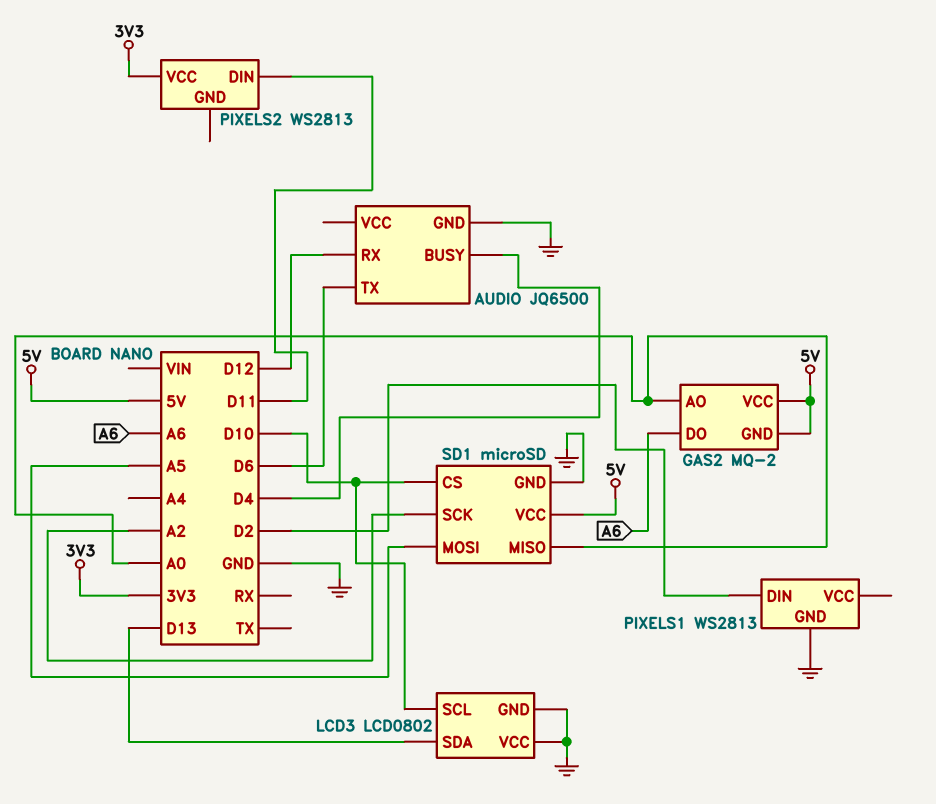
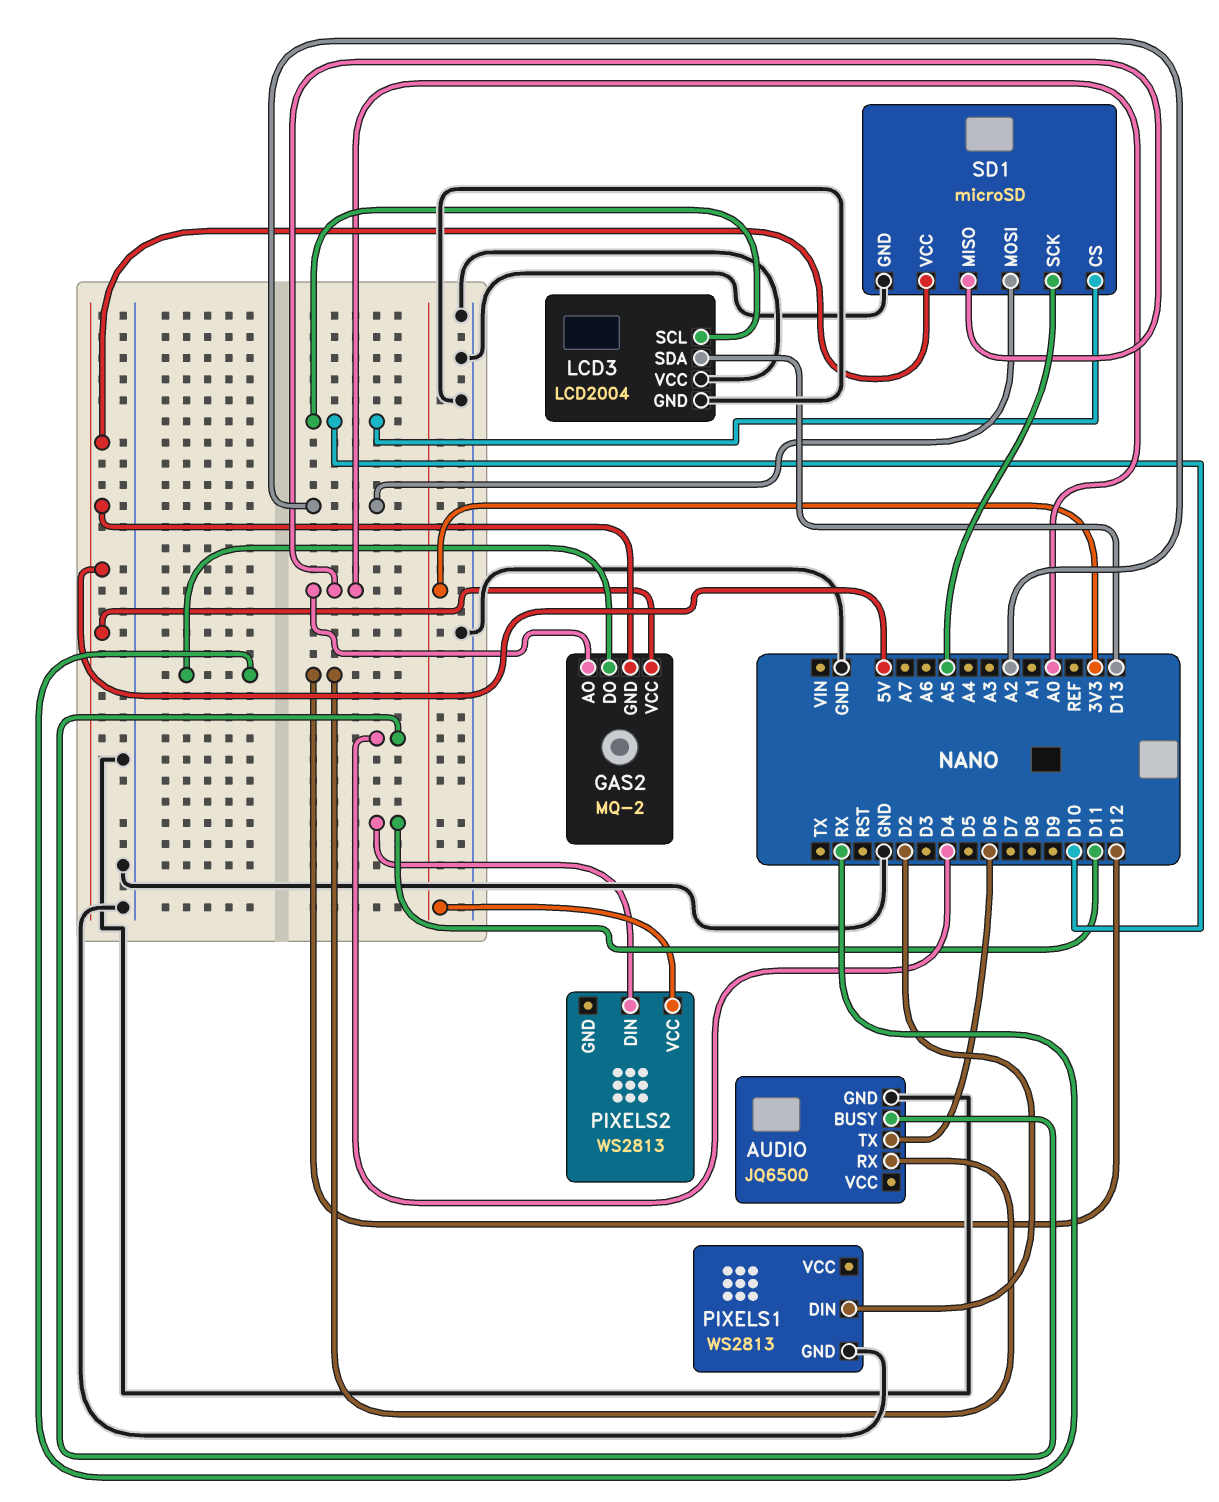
GAS2 pin DO: A6 -> RX
LCD3: LCD0802 -> LCD2004
SD1 pin MOSI: A5 -> A2
SD1 pin SCK: A2 -> A5

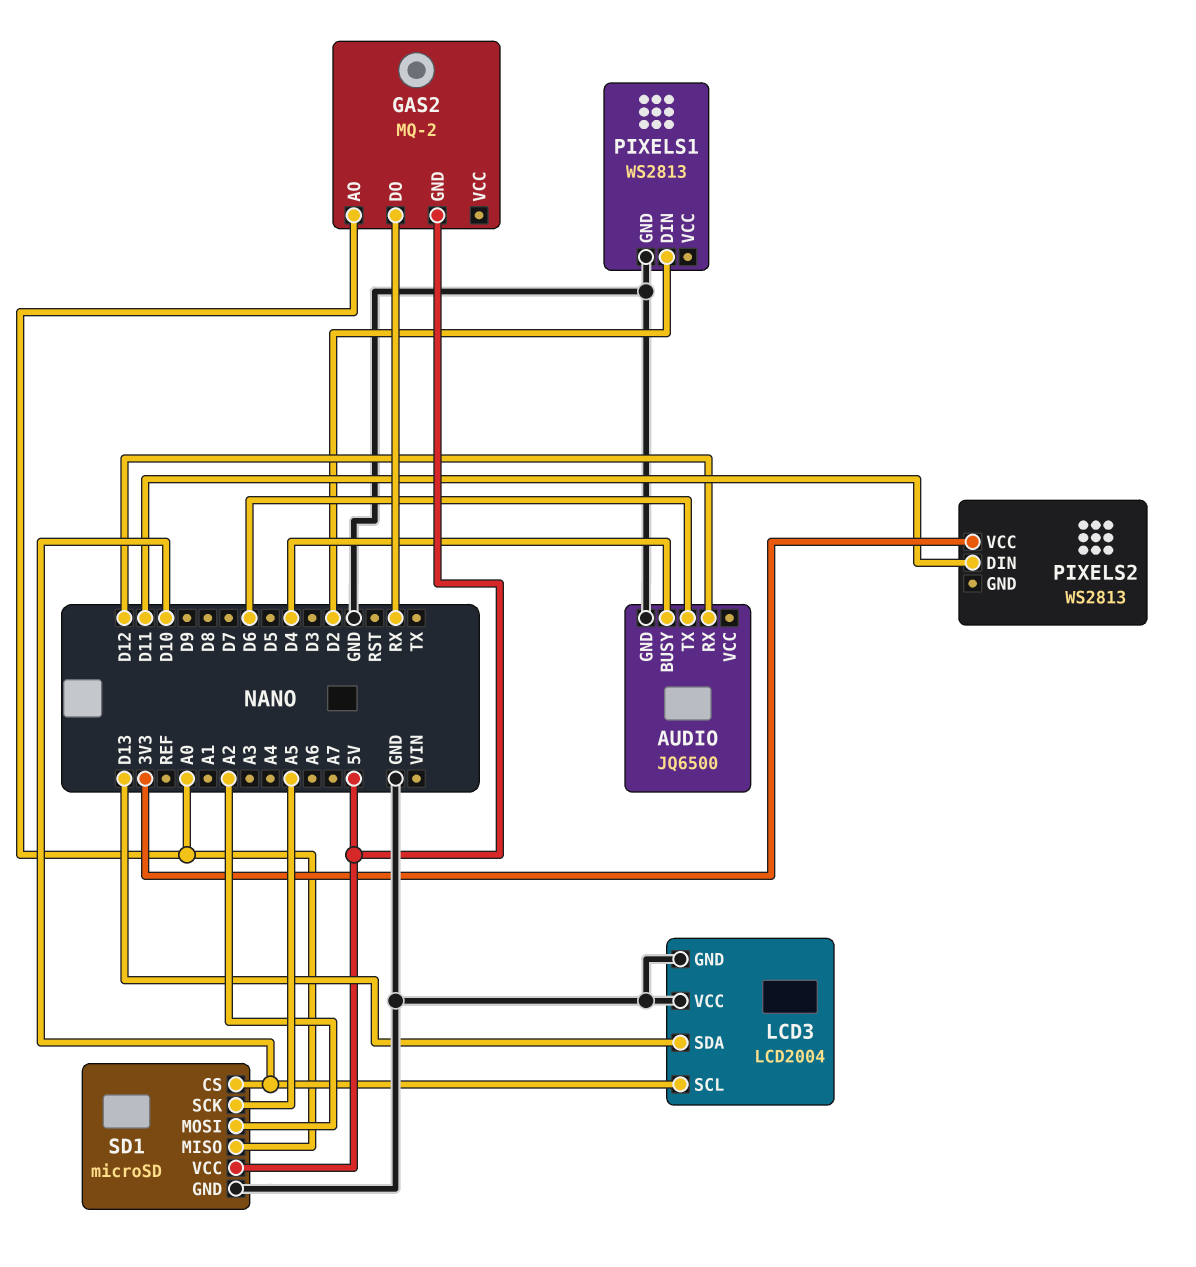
GAS2 pin VCC: 5V -> none

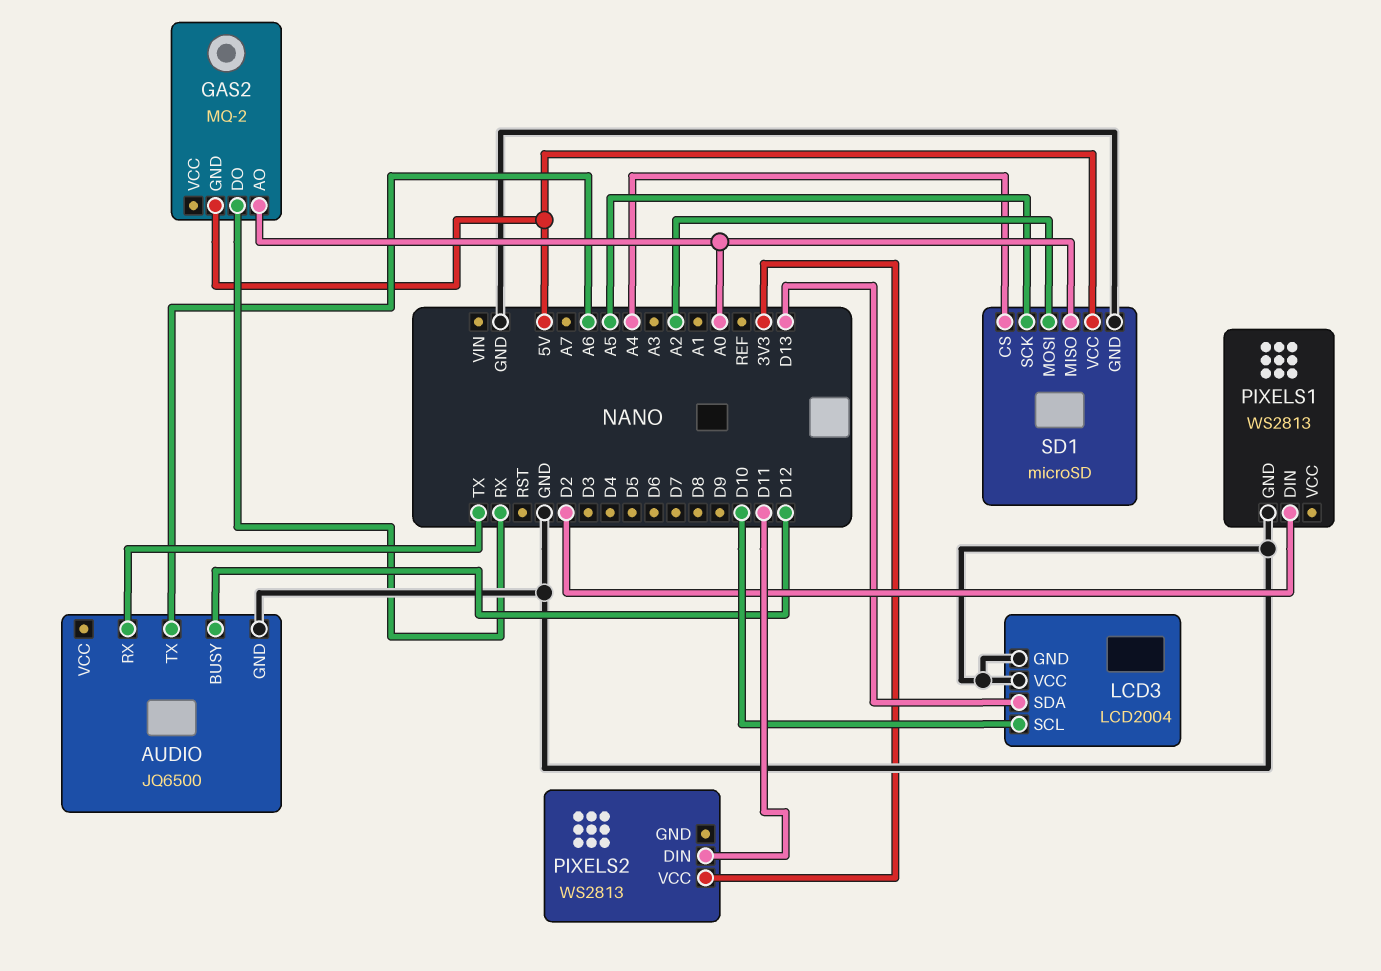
AUDIO pin BUSY: D4 -> D12
AUDIO pin RX: D12 -> TX
AUDIO pin TX: D6 -> A6
SD1 pin CS: D10 -> A4

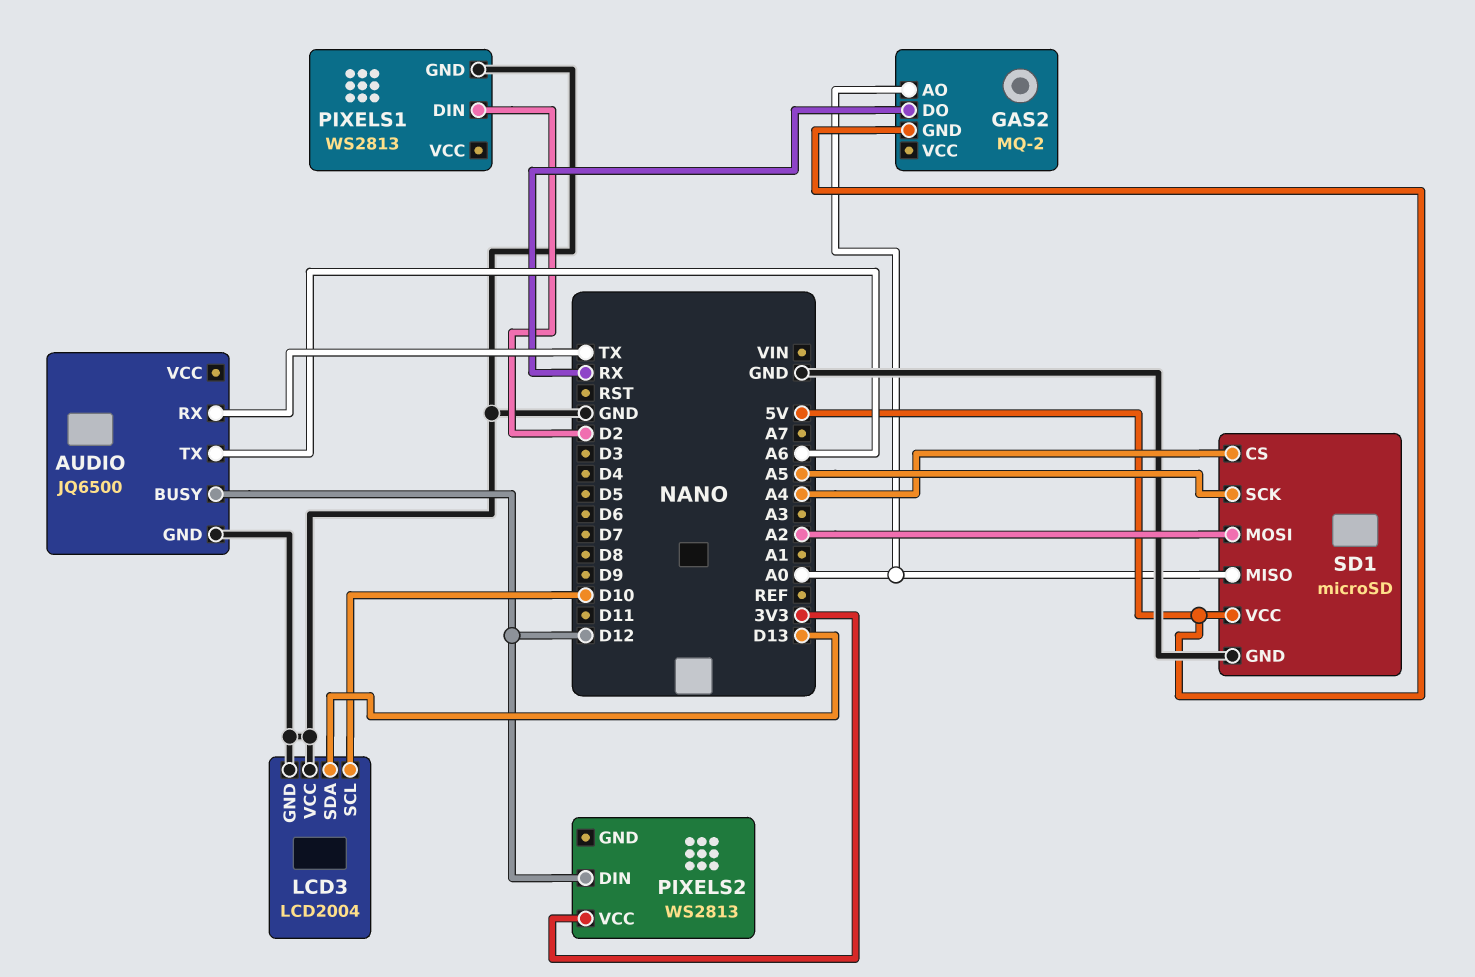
PIXELS2 pin DIN: D11 -> D12

